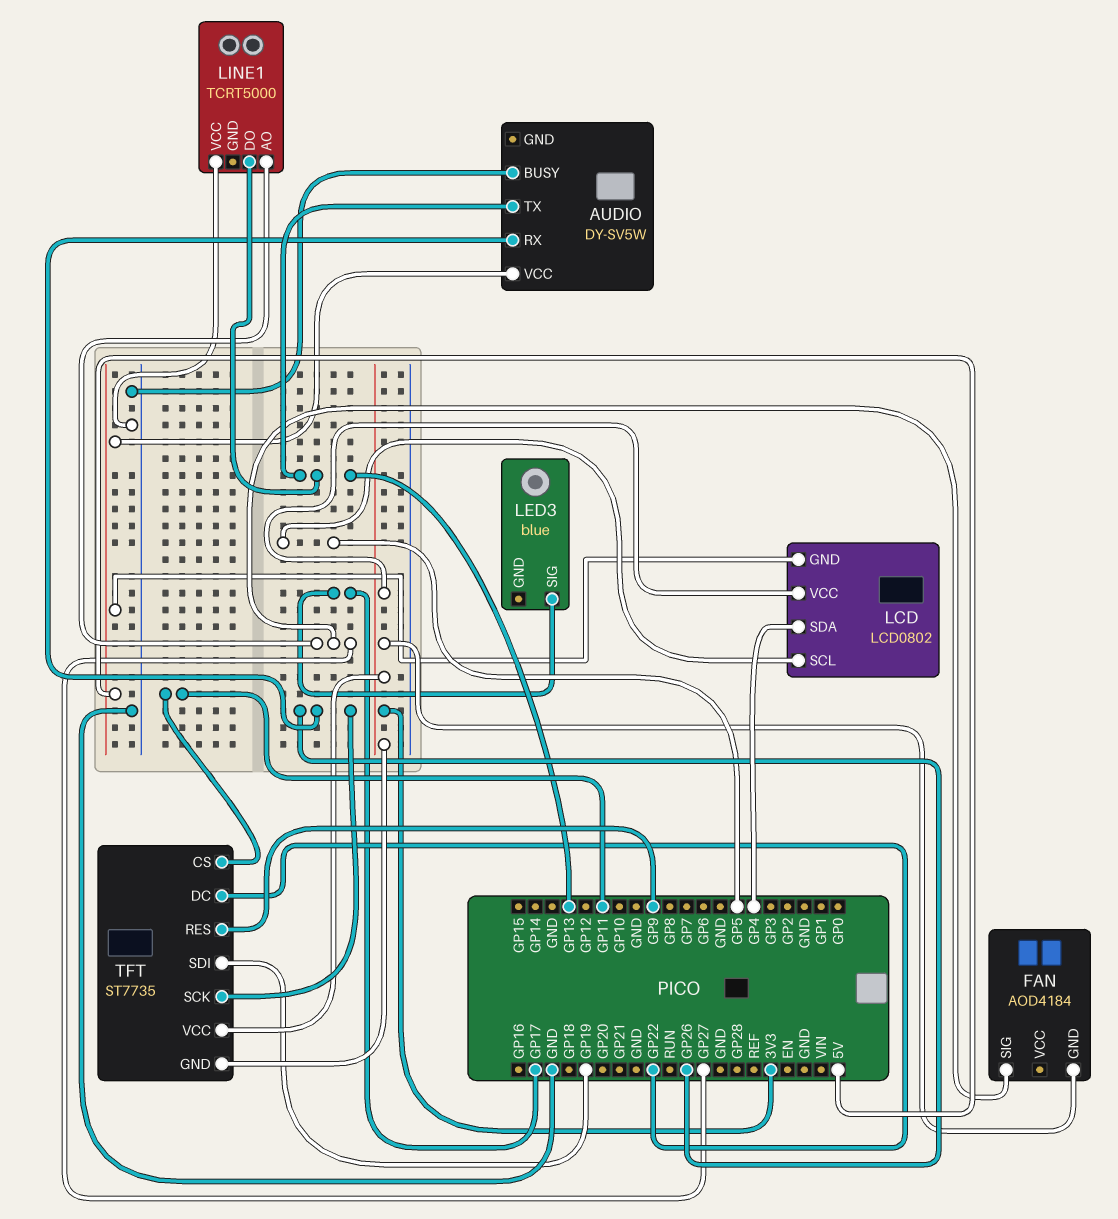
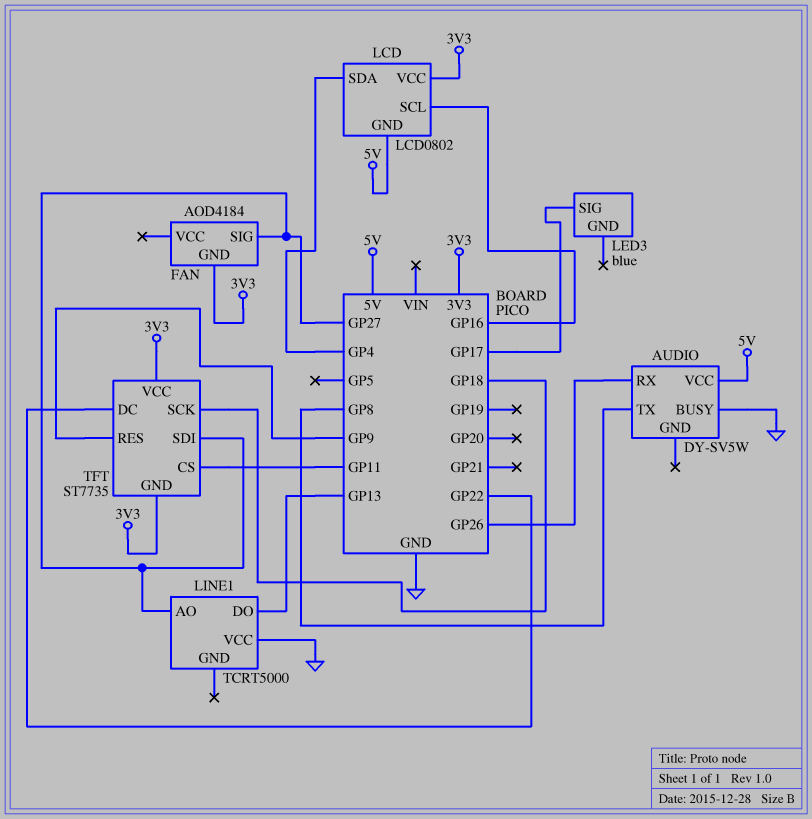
AUDIO pin TX: GP13 -> GP8
LCD pin SCL: GP5 -> GP16
TFT pin SCK: GP26 -> GP18
TFT pin SDI: GP19 -> GP27

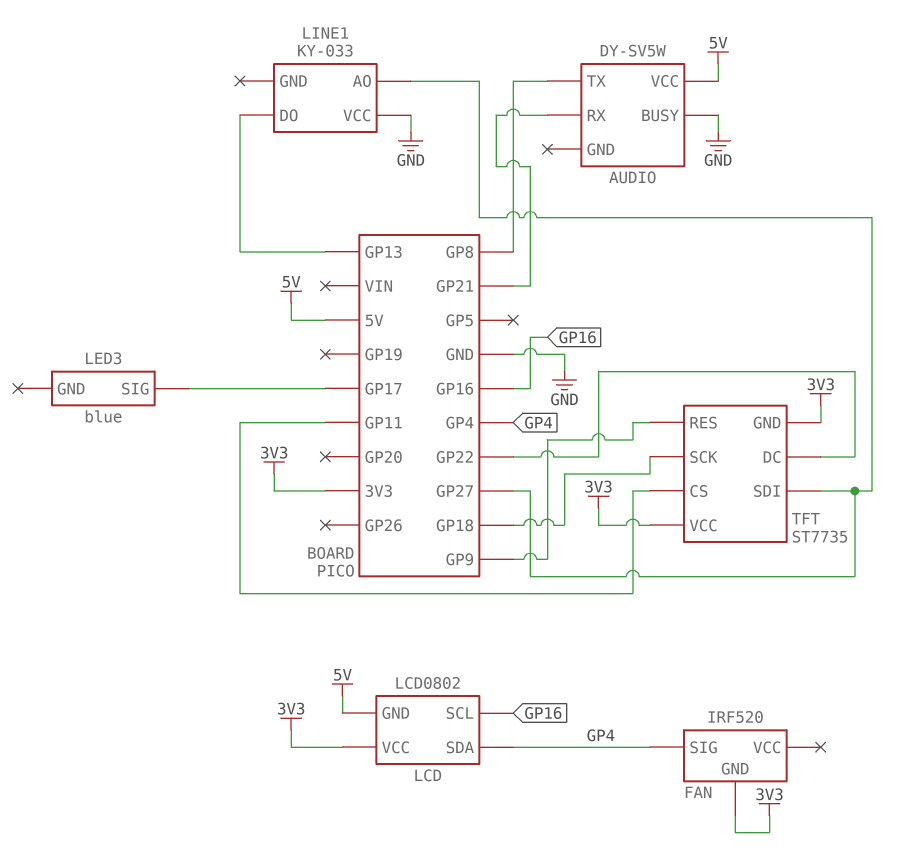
AUDIO pin RX: GP26 -> GP21
FAN: AOD4184 -> IRF520
FAN pin SIG: GP27 -> GP4
LINE1: TCRT5000 -> KY-033

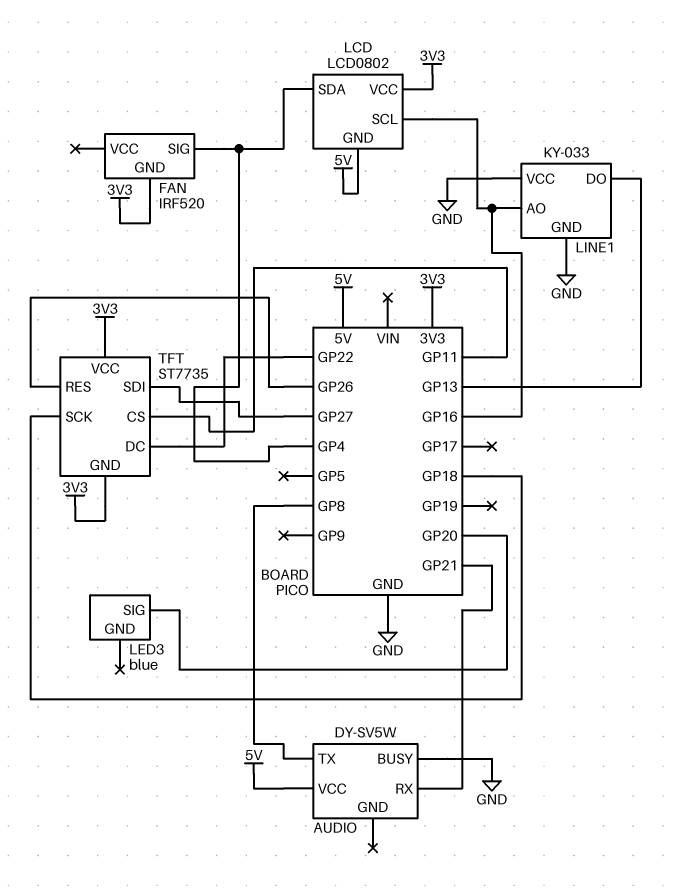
LED3 pin SIG: GP17 -> GP20
LINE1 pin AO: GP27 -> GP16
LINE1 pin GND: none -> GND
TFT pin RES: GP9 -> GP26

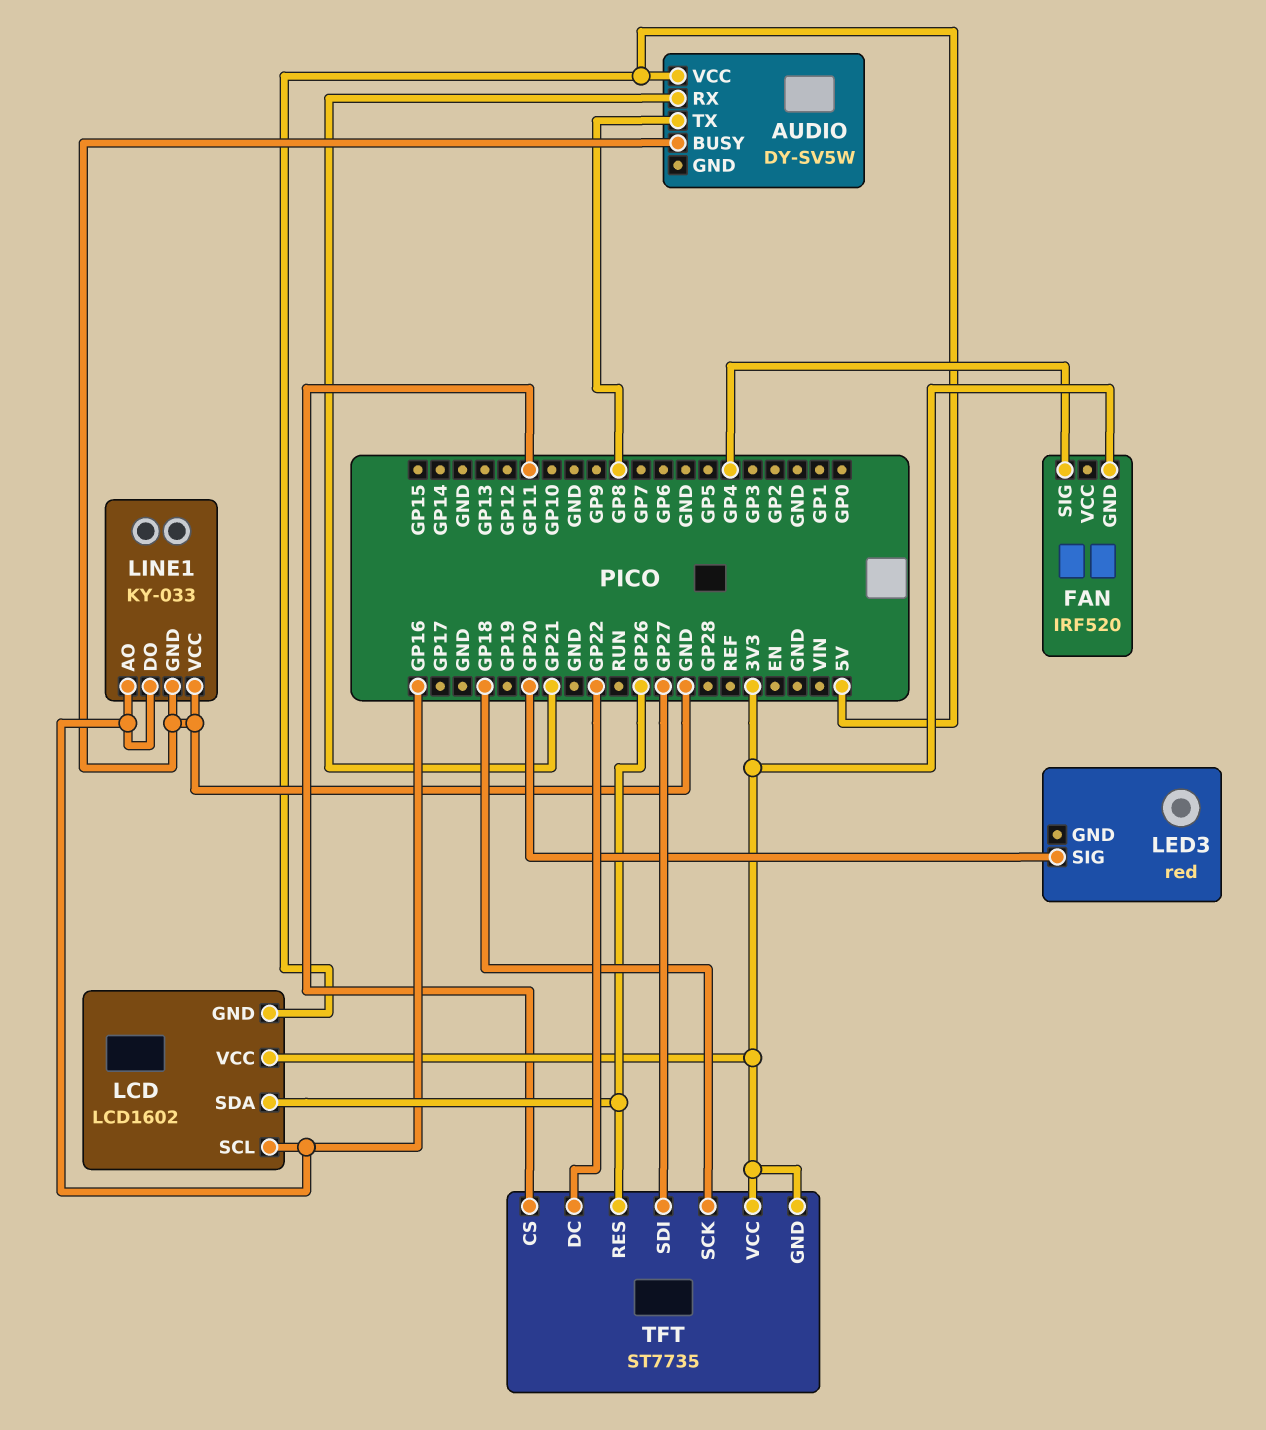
LCD: LCD0802 -> LCD1602
LCD pin SDA: GP4 -> GP26
LED3: blue -> red
LINE1 pin DO: GP13 -> GP16

